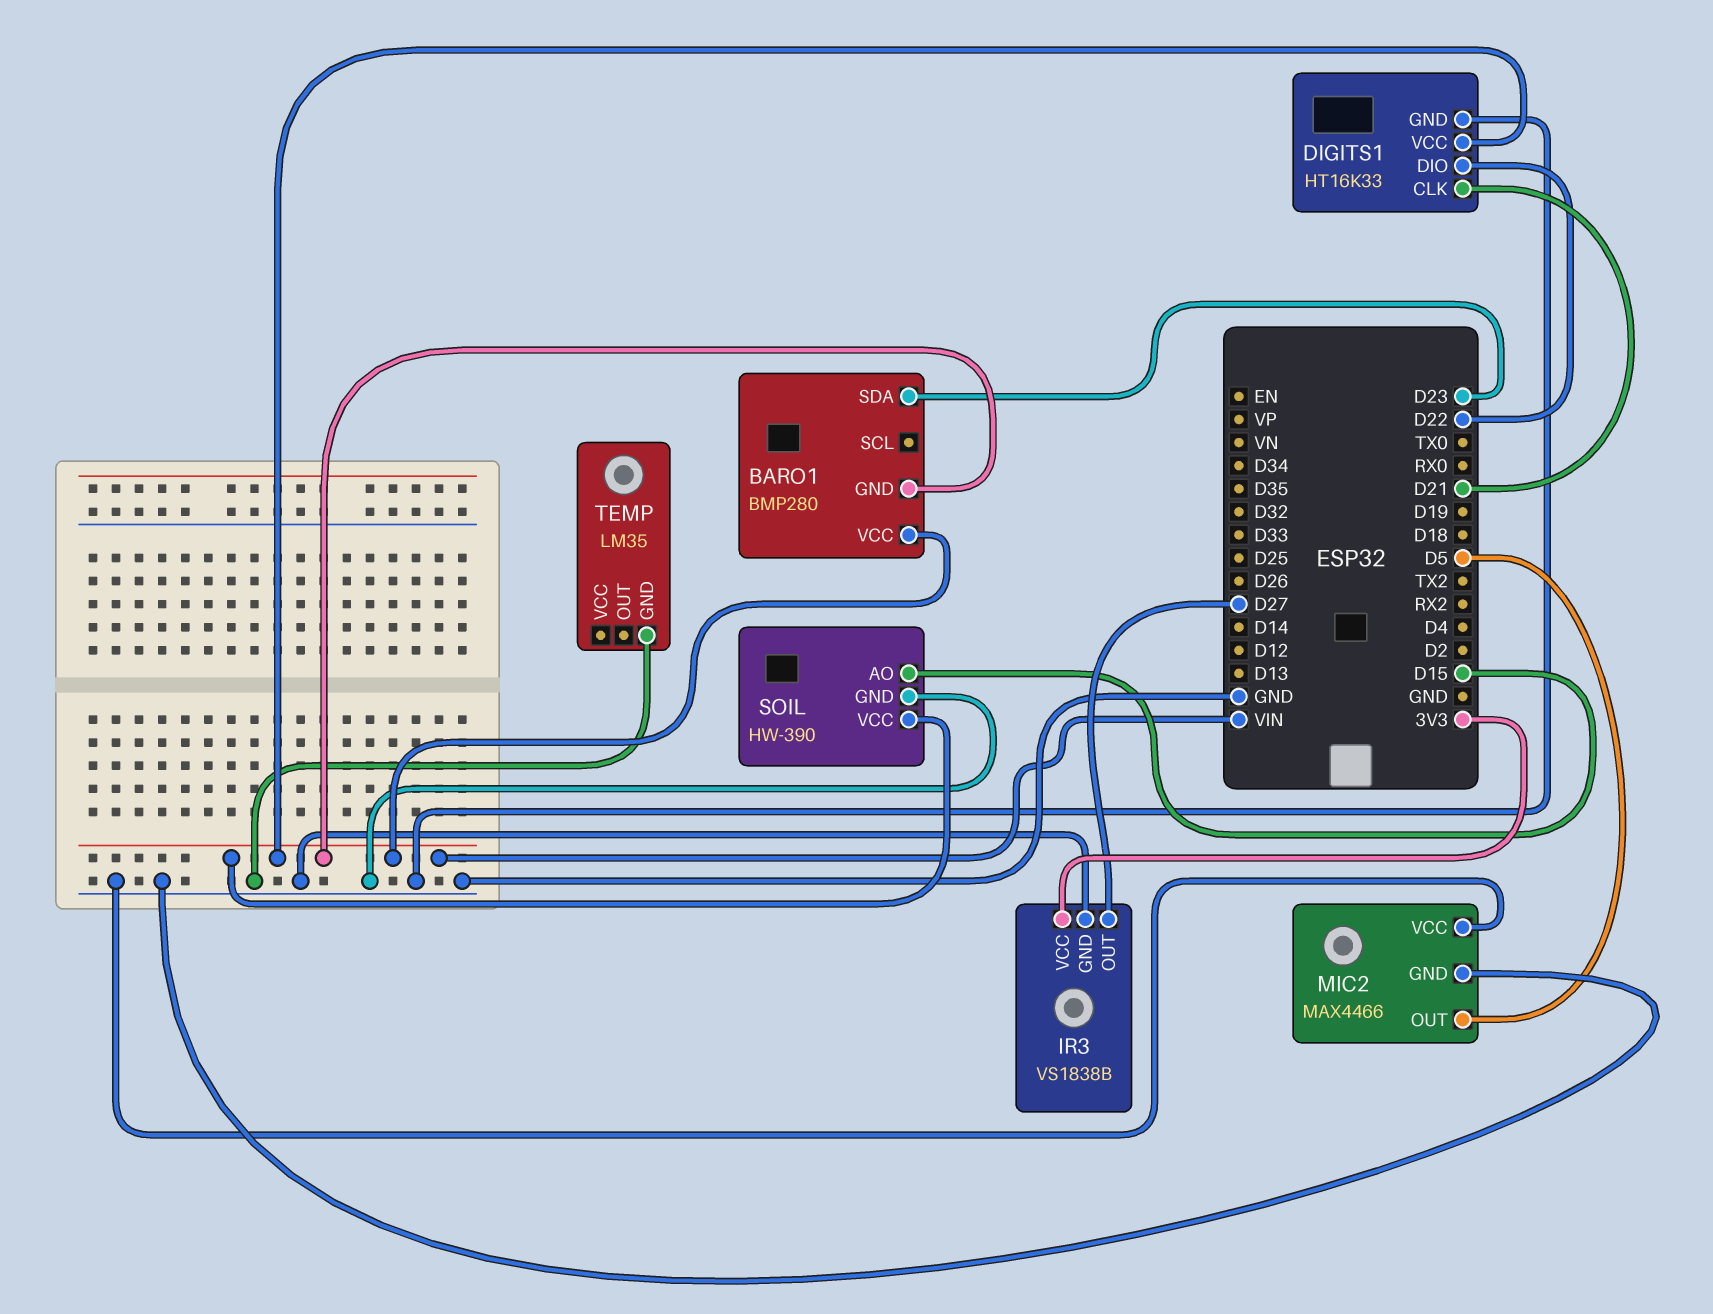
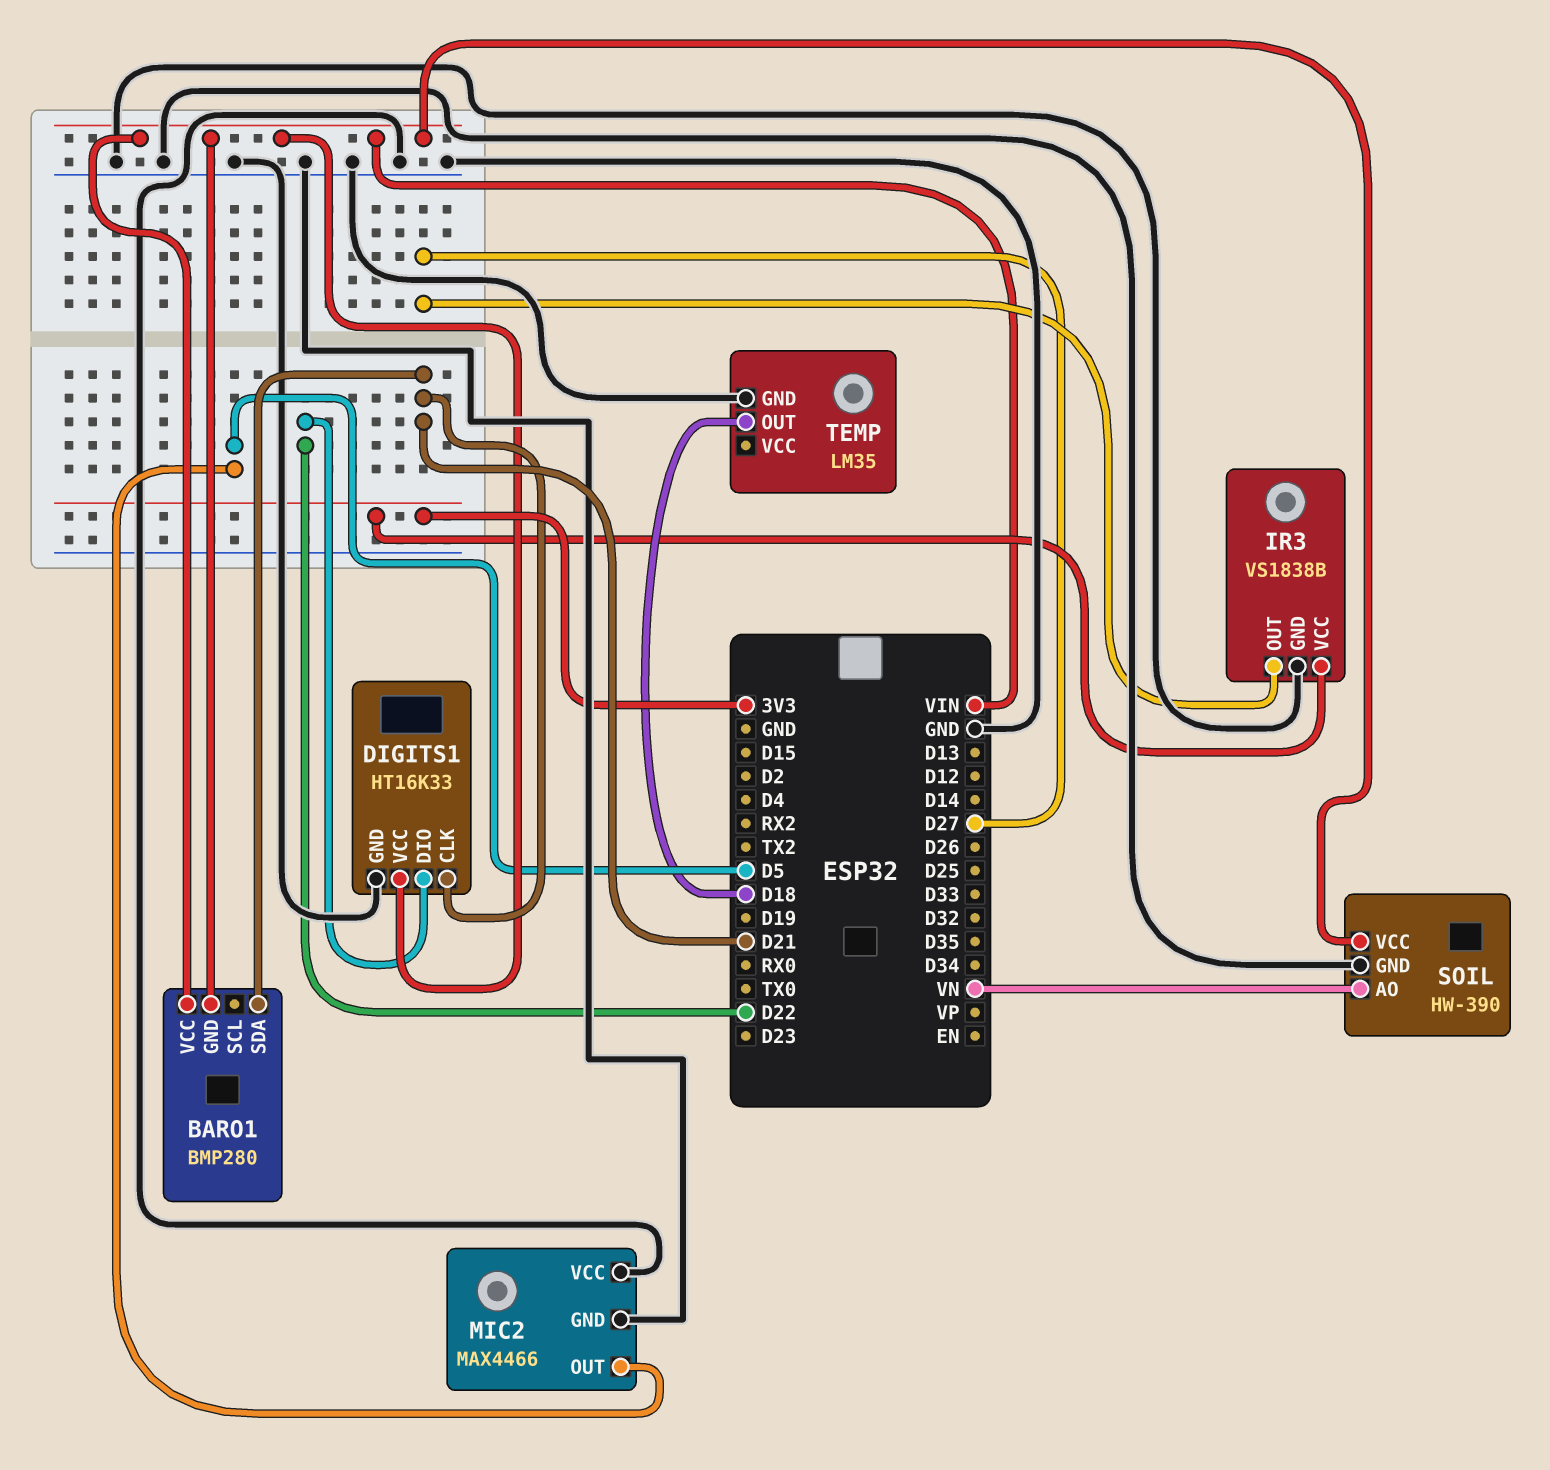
BARO1 pin SDA: D23 -> D21
SOIL pin AO: D15 -> VN
TEMP pin OUT: none -> D18

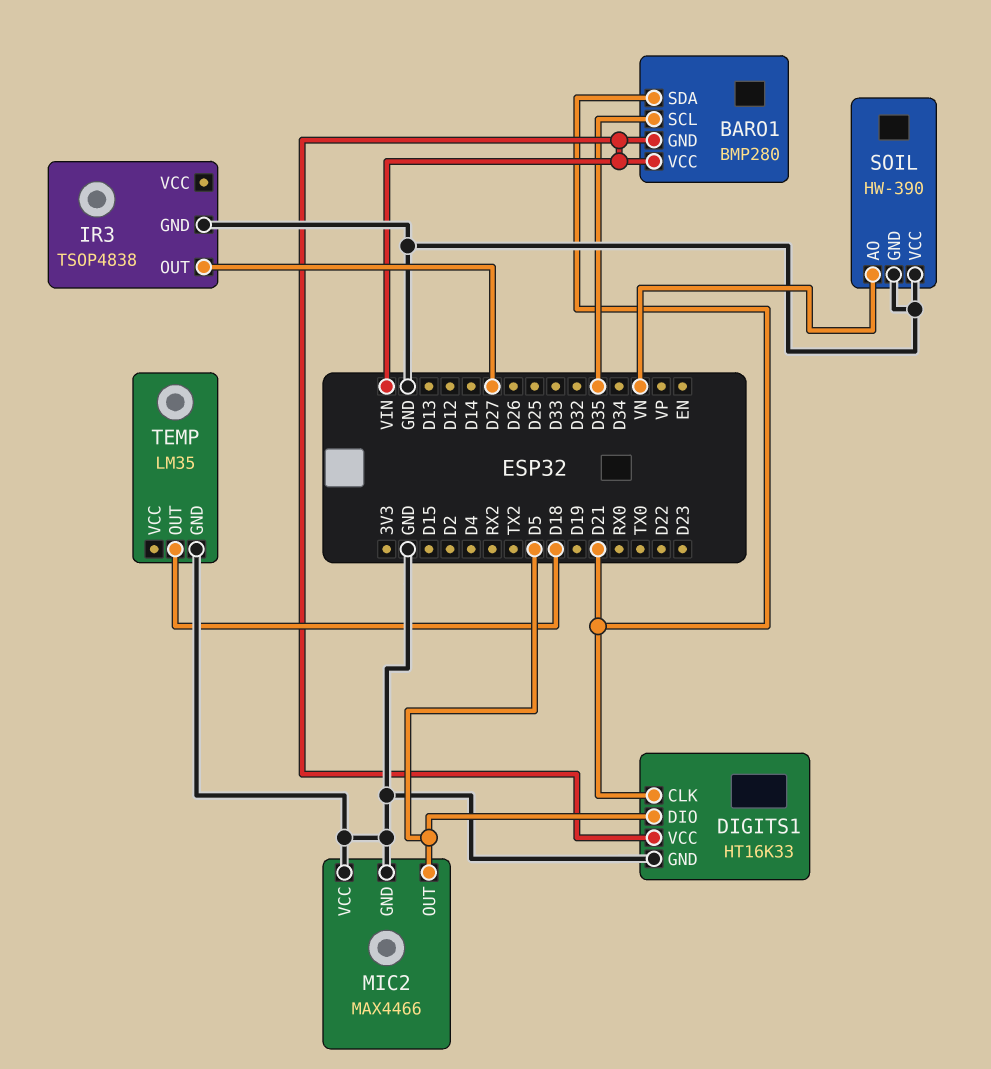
BARO1 pin SCL: none -> D35
DIGITS1 pin DIO: D22 -> D5
IR3: VS1838B -> TSOP4838
IR3 pin VCC: 3V3 -> none
SOIL pin VCC: VIN -> GND

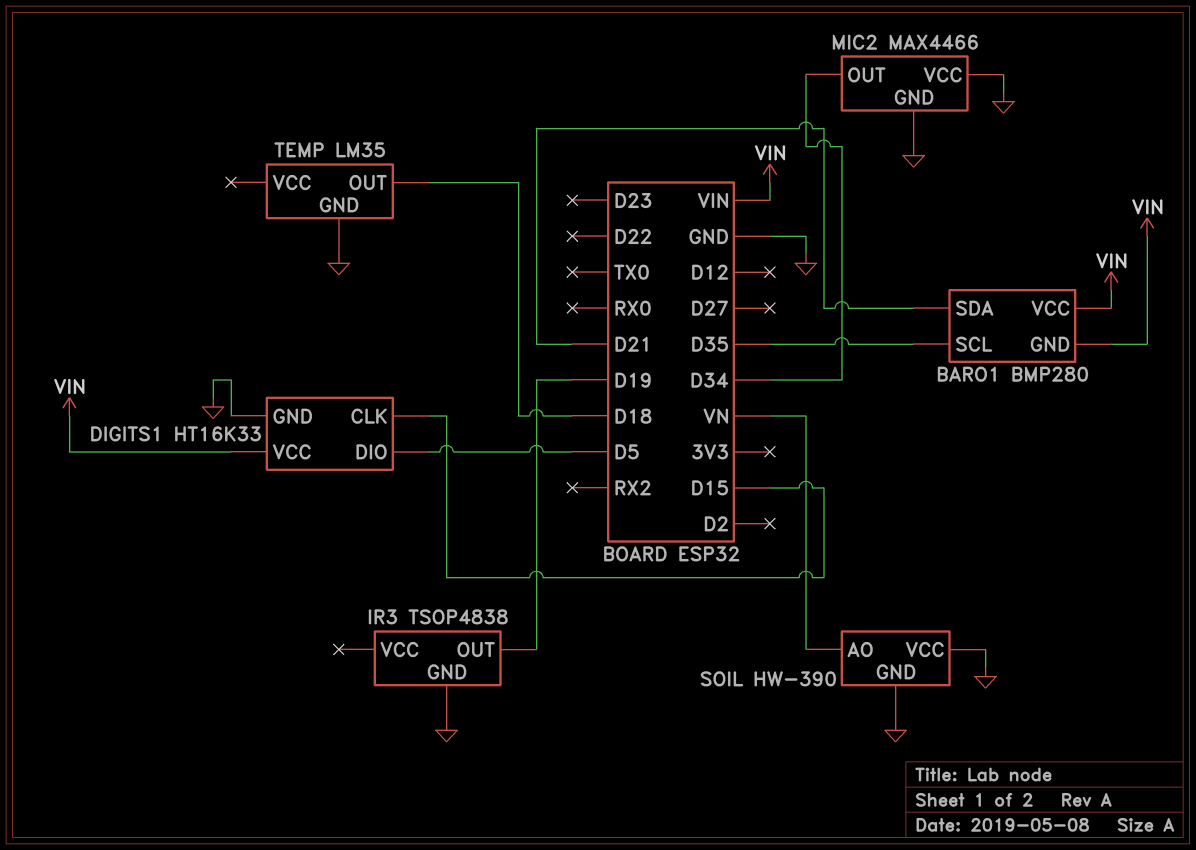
DIGITS1 pin CLK: D21 -> D15
IR3 pin OUT: D27 -> D19
MIC2 pin OUT: D5 -> D34

